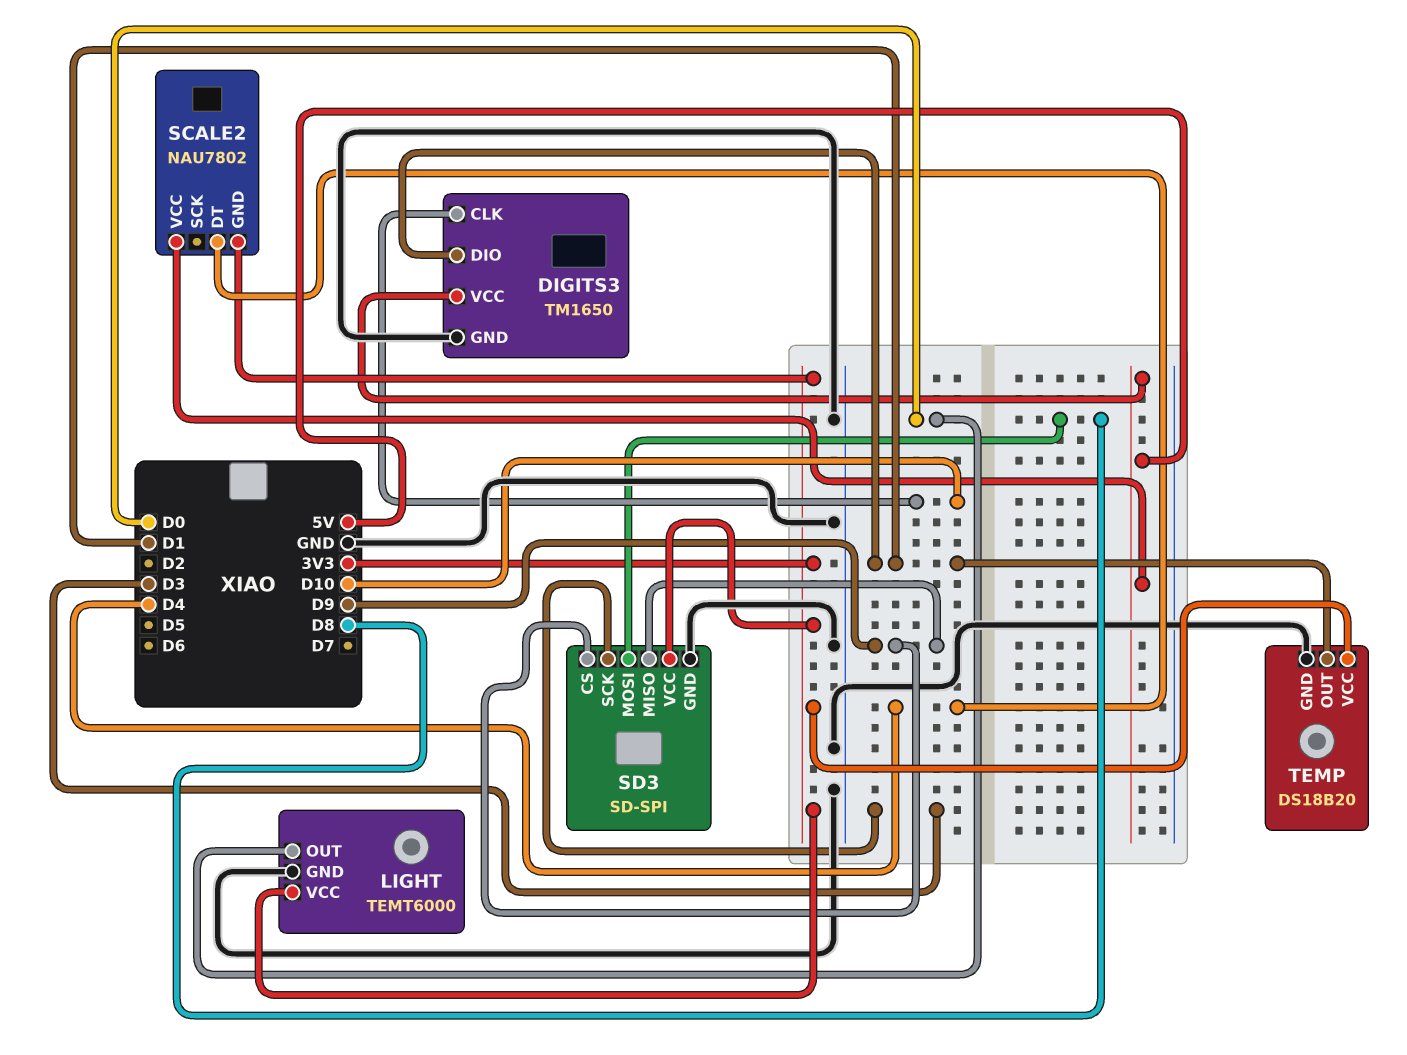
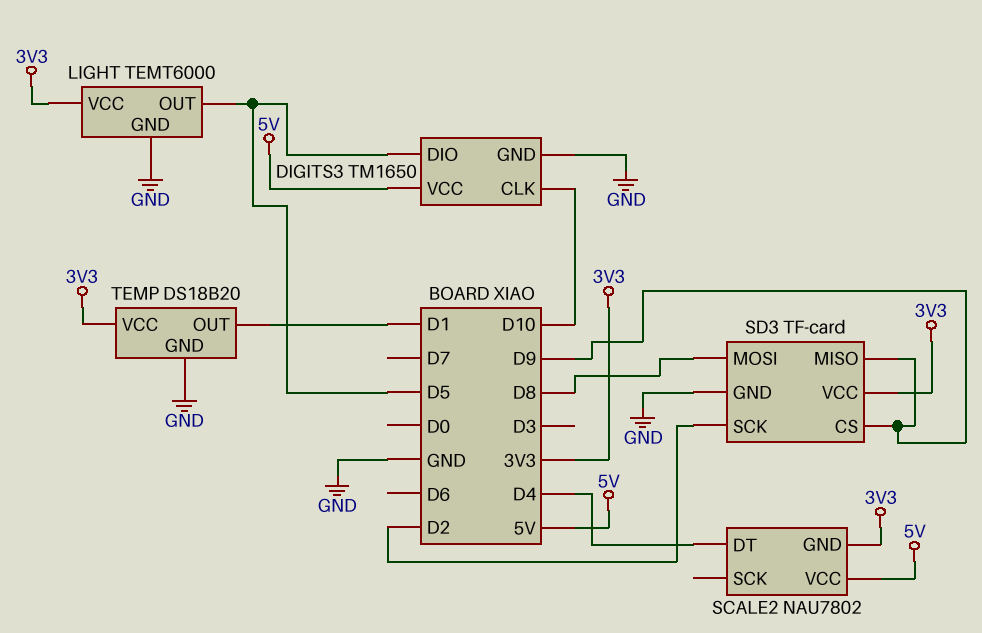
DIGITS3 pin DIO: D1 -> D5
LIGHT pin OUT: D0 -> D5
SD3: SD-SPI -> TF-card
SD3 pin SCK: D3 -> D2

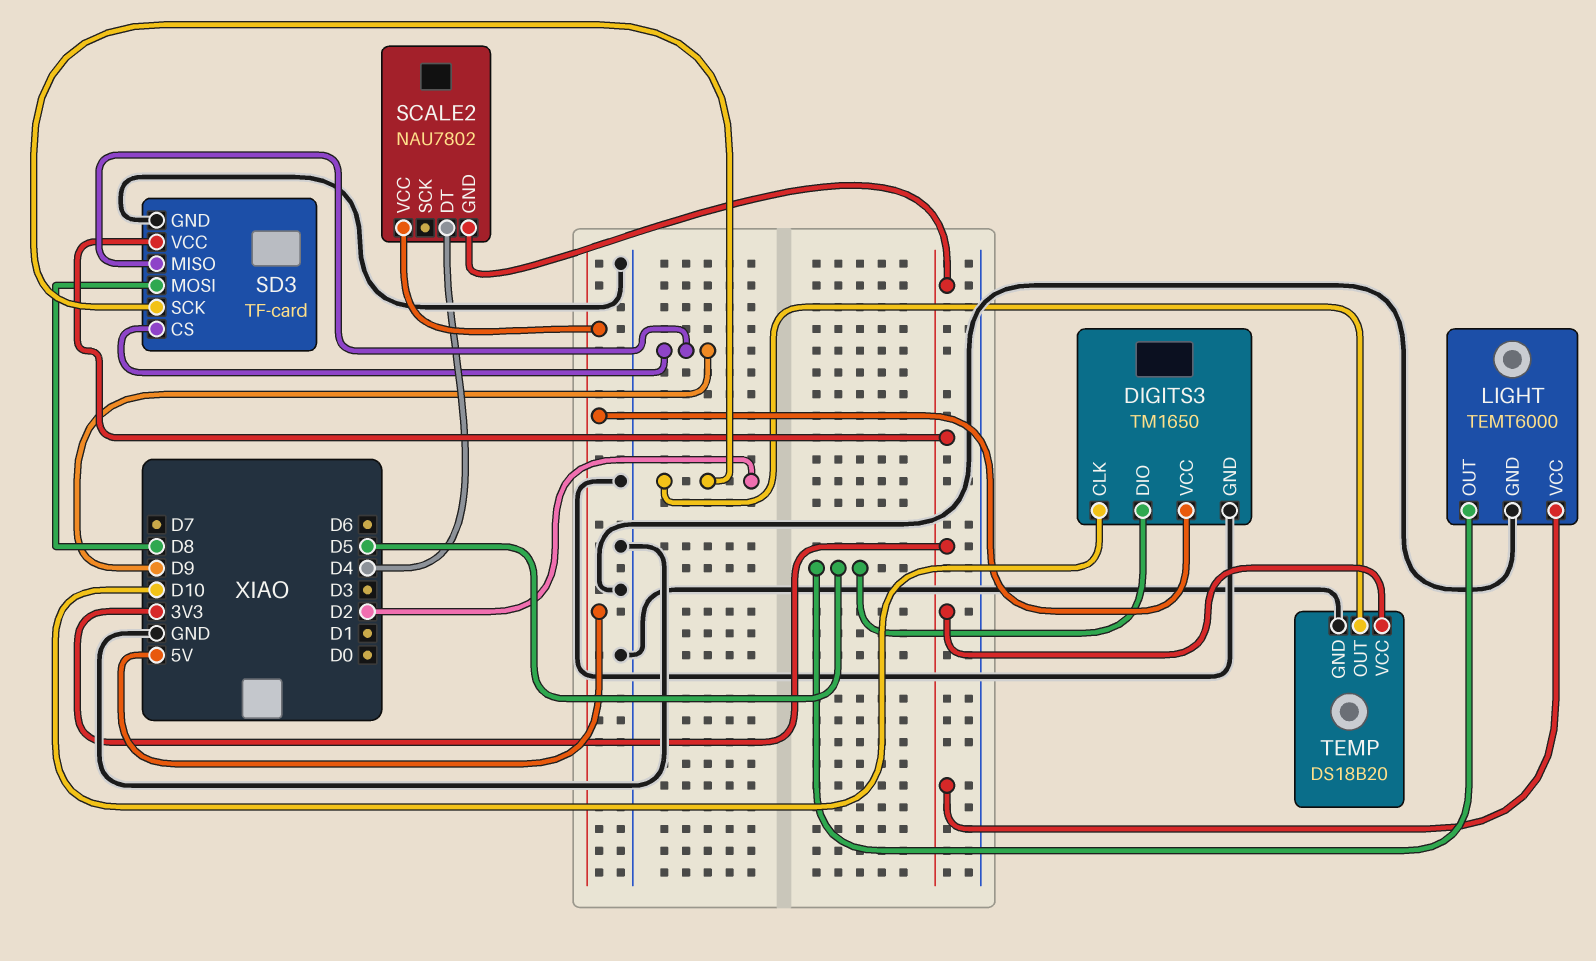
TEMP pin OUT: D1 -> D2

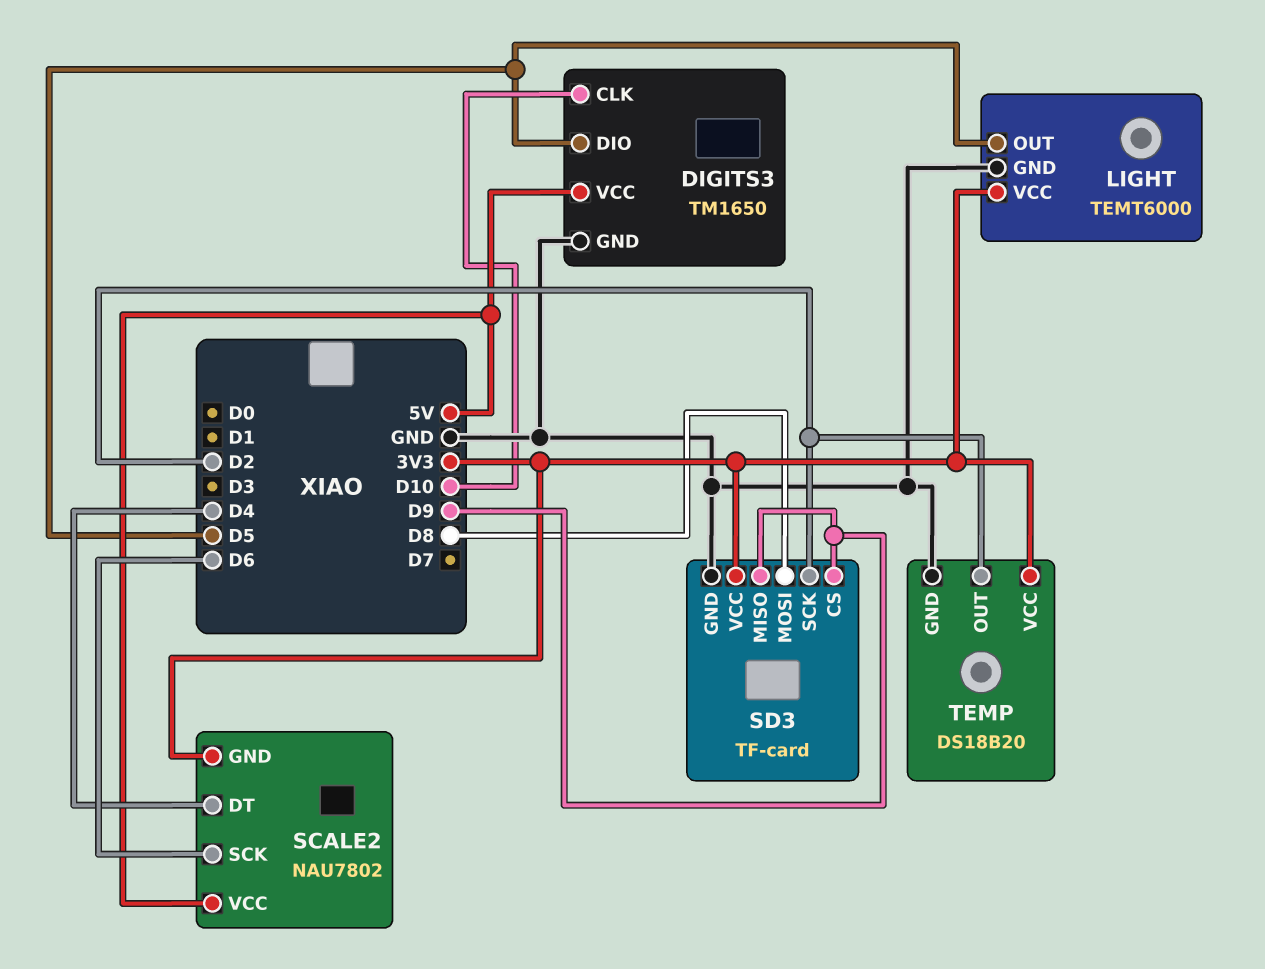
SCALE2 pin SCK: none -> D6

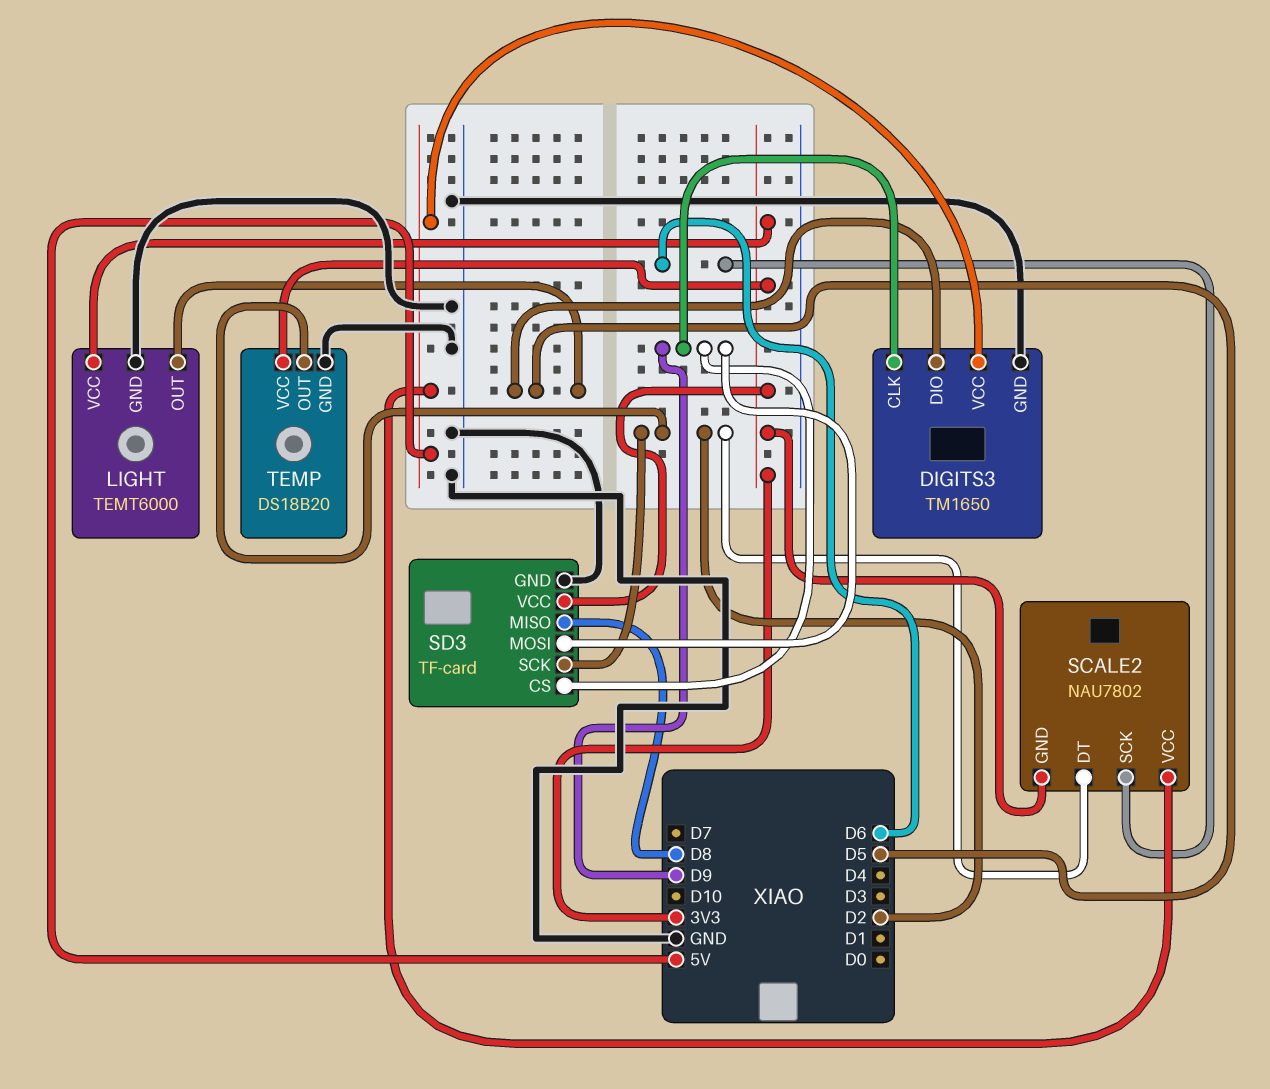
DIGITS3 pin CLK: D10 -> D9
SCALE2 pin DT: D4 -> D2
SD3 pin MISO: D9 -> D8
SD3 pin MOSI: D8 -> D9

